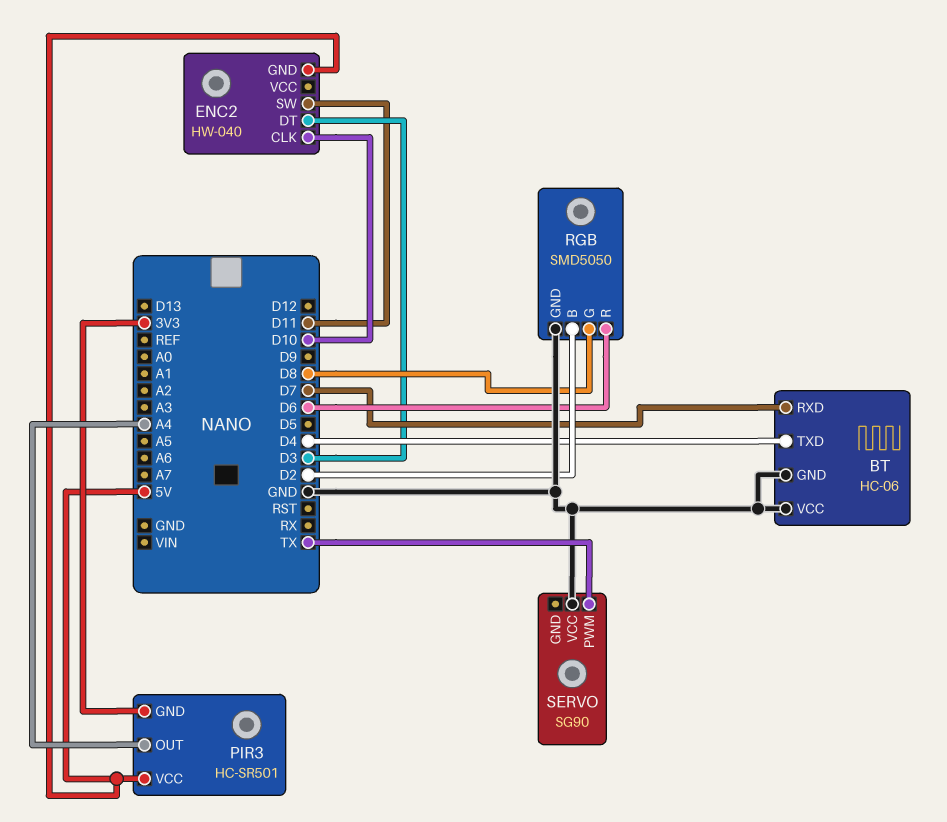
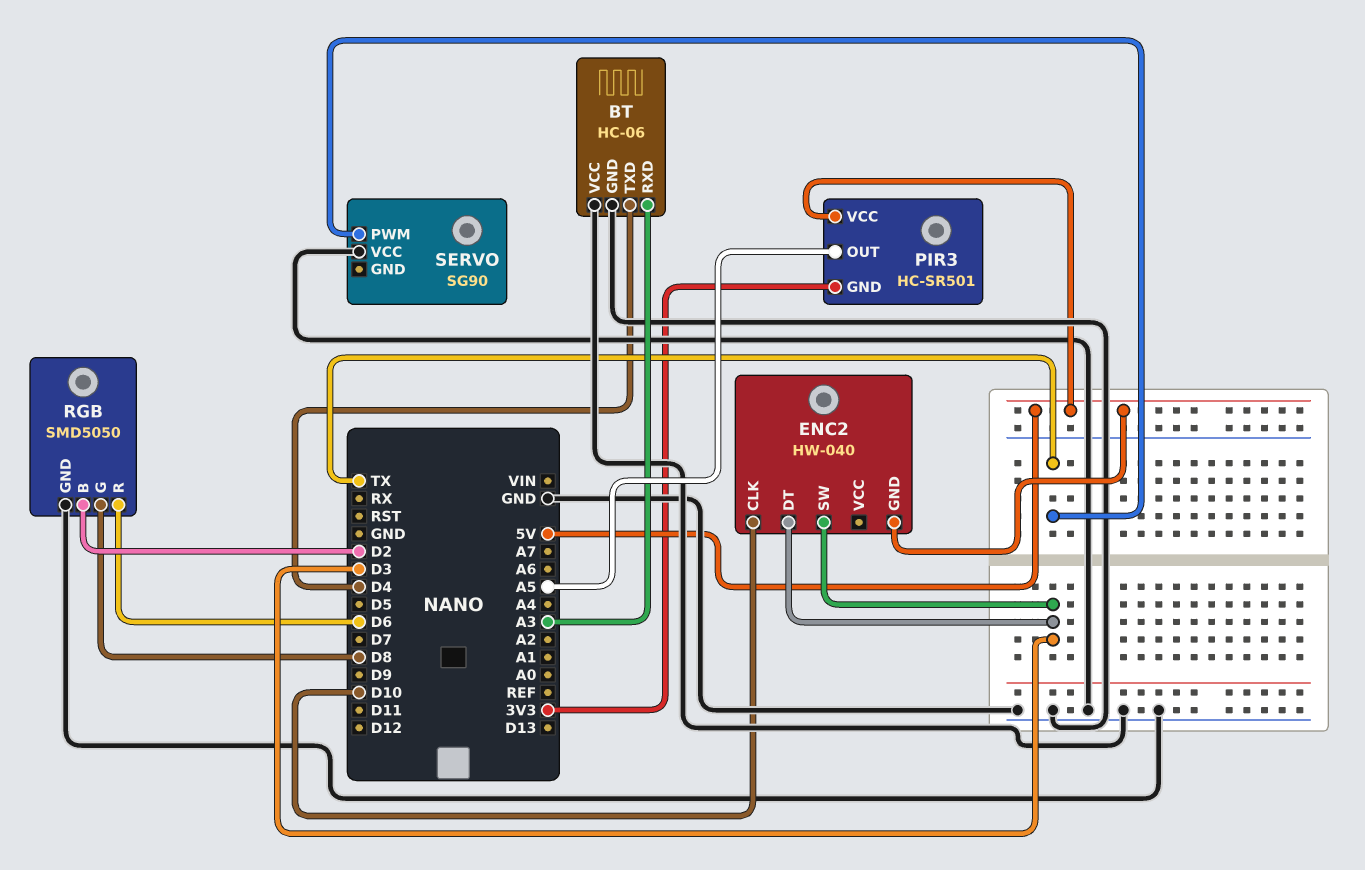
BT pin RXD: D7 -> A3
ENC2 pin SW: D11 -> D3
PIR3 pin OUT: A4 -> A5

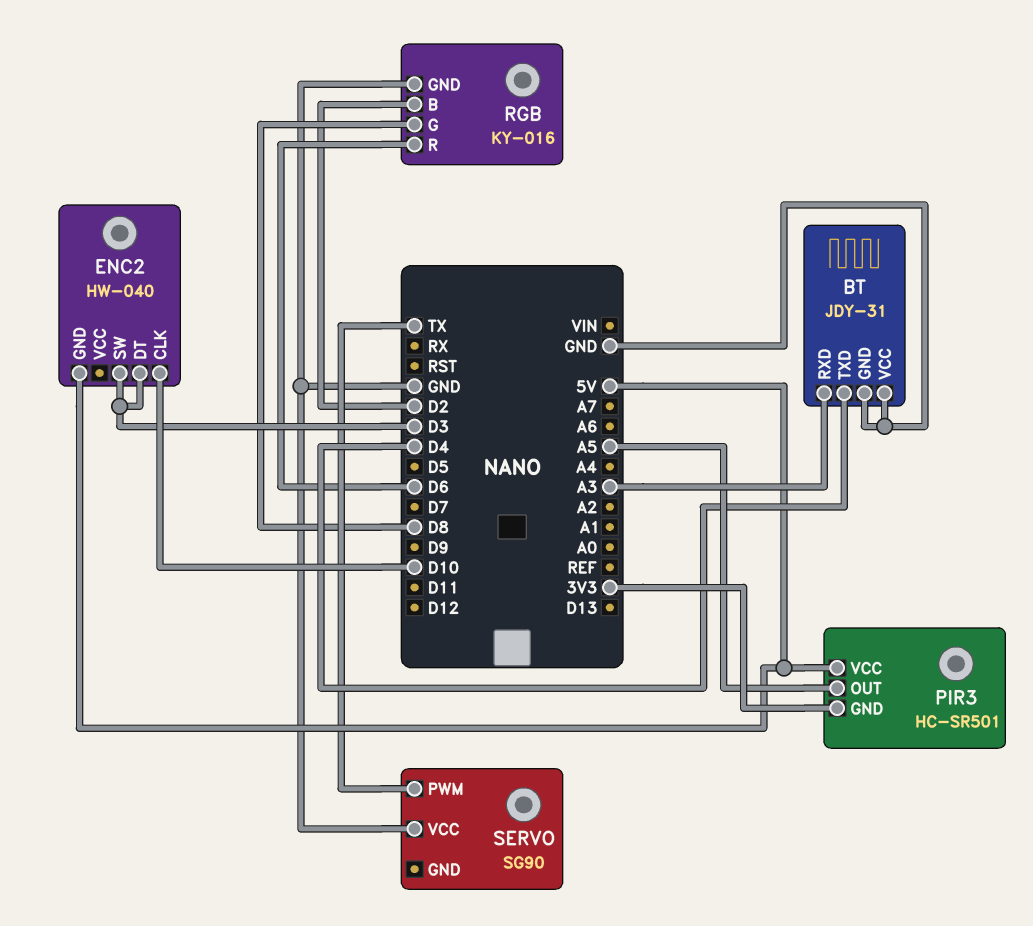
BT: HC-06 -> JDY-31
RGB: SMD5050 -> KY-016

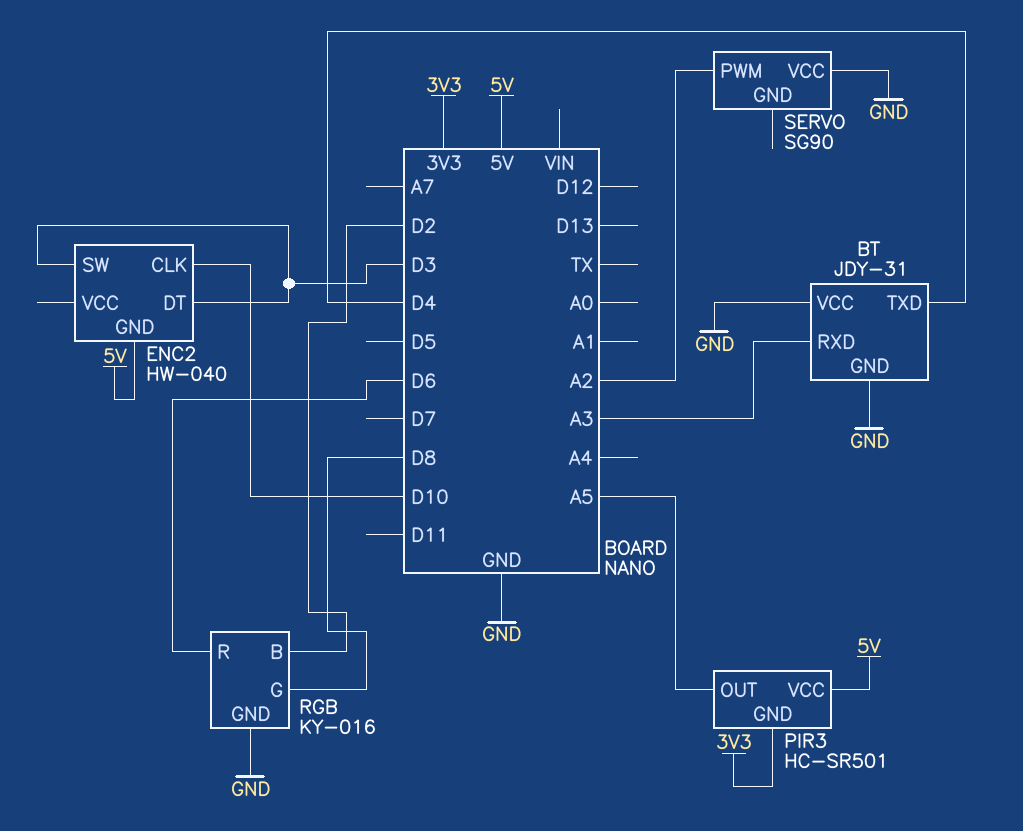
SERVO pin PWM: TX -> A2

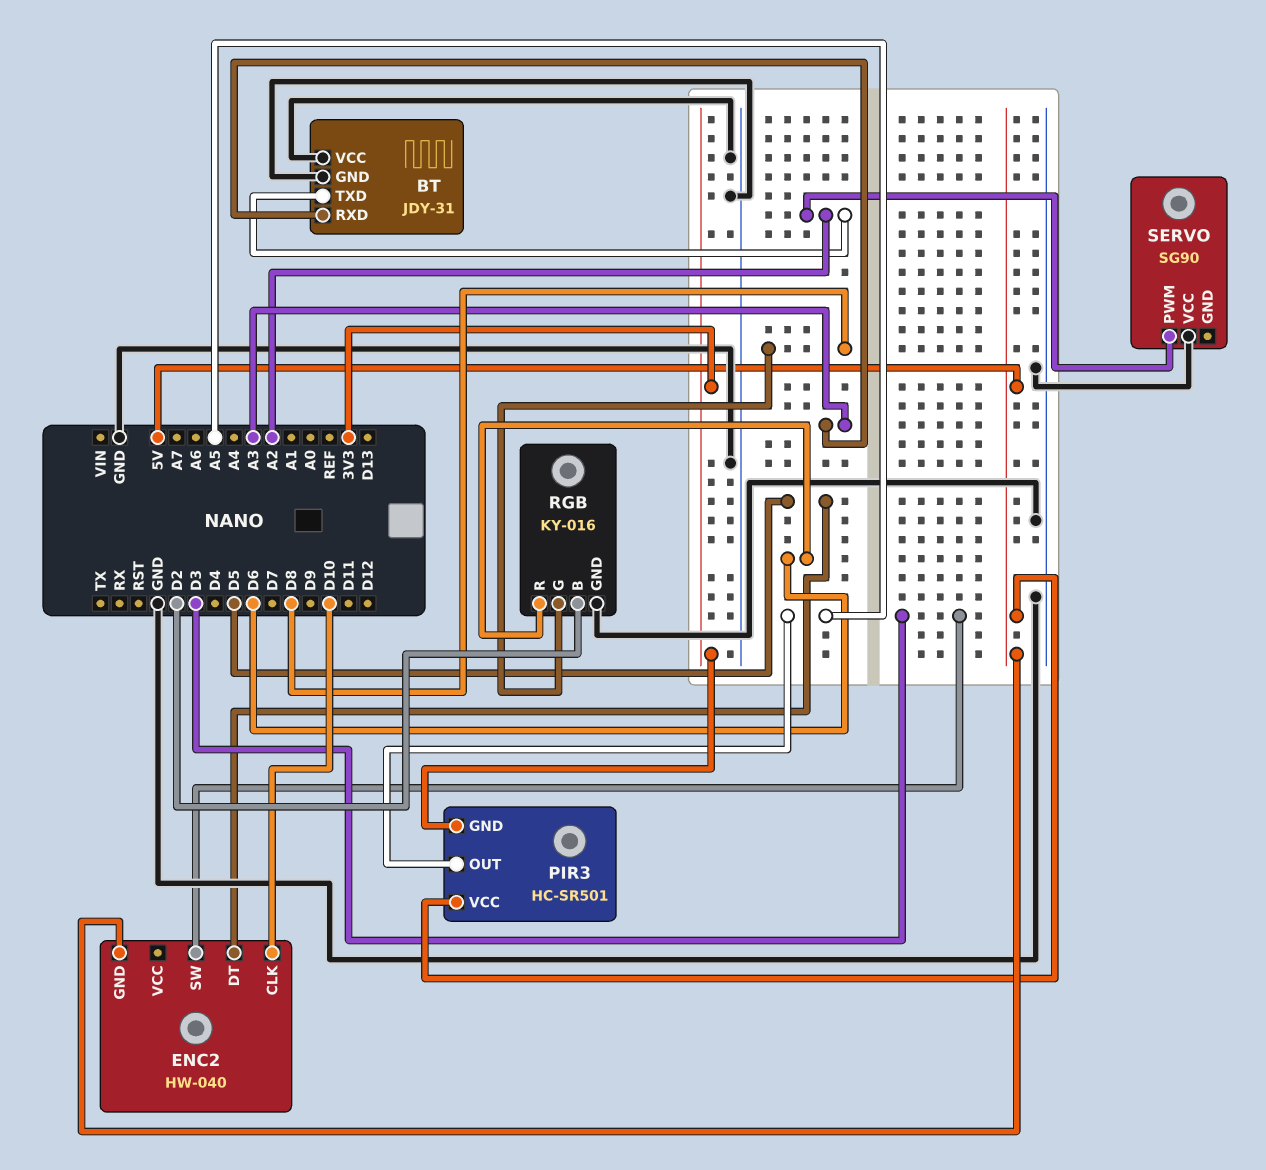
BT pin TXD: D4 -> A2
ENC2 pin DT: D3 -> D5

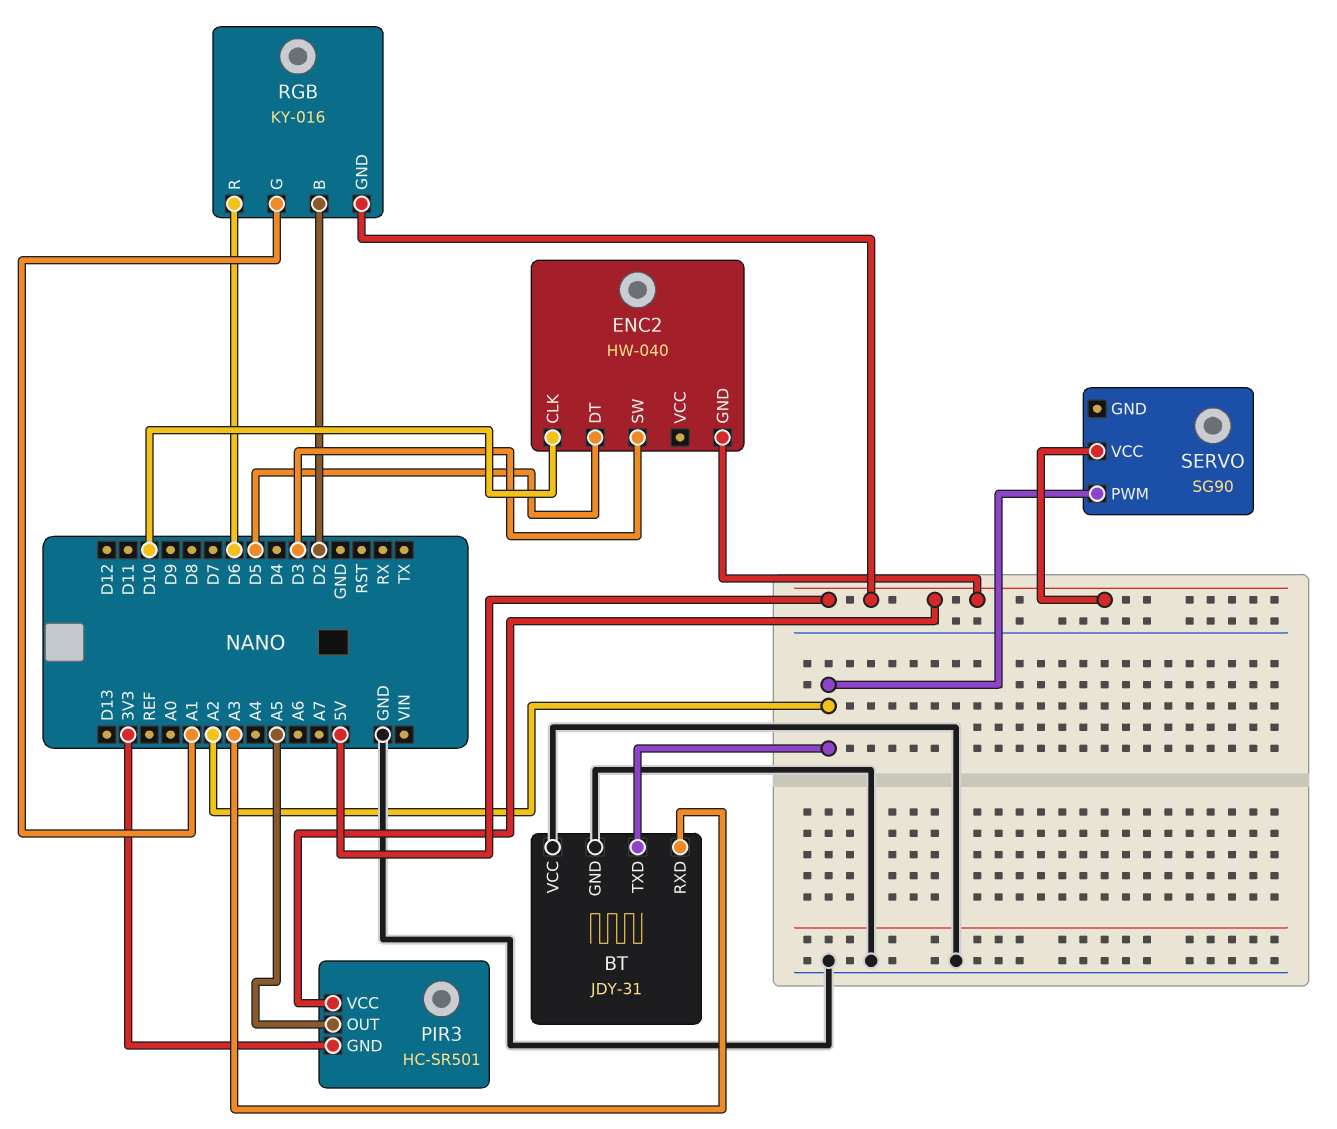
RGB pin G: D8 -> A1
RGB pin GND: GND -> 5V
SERVO pin VCC: GND -> 5V

